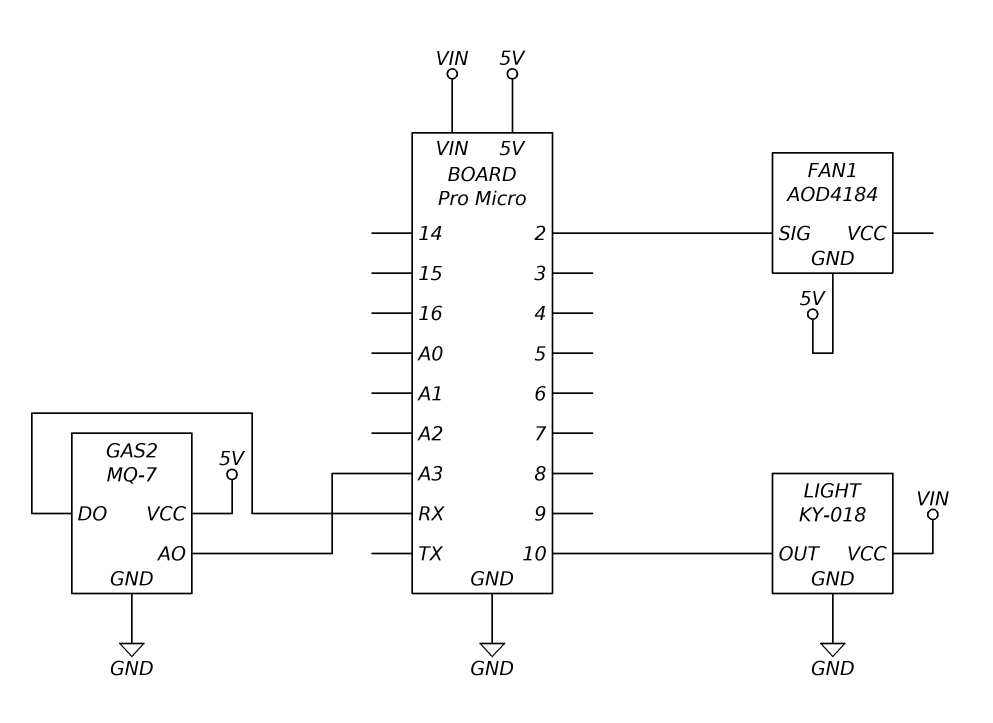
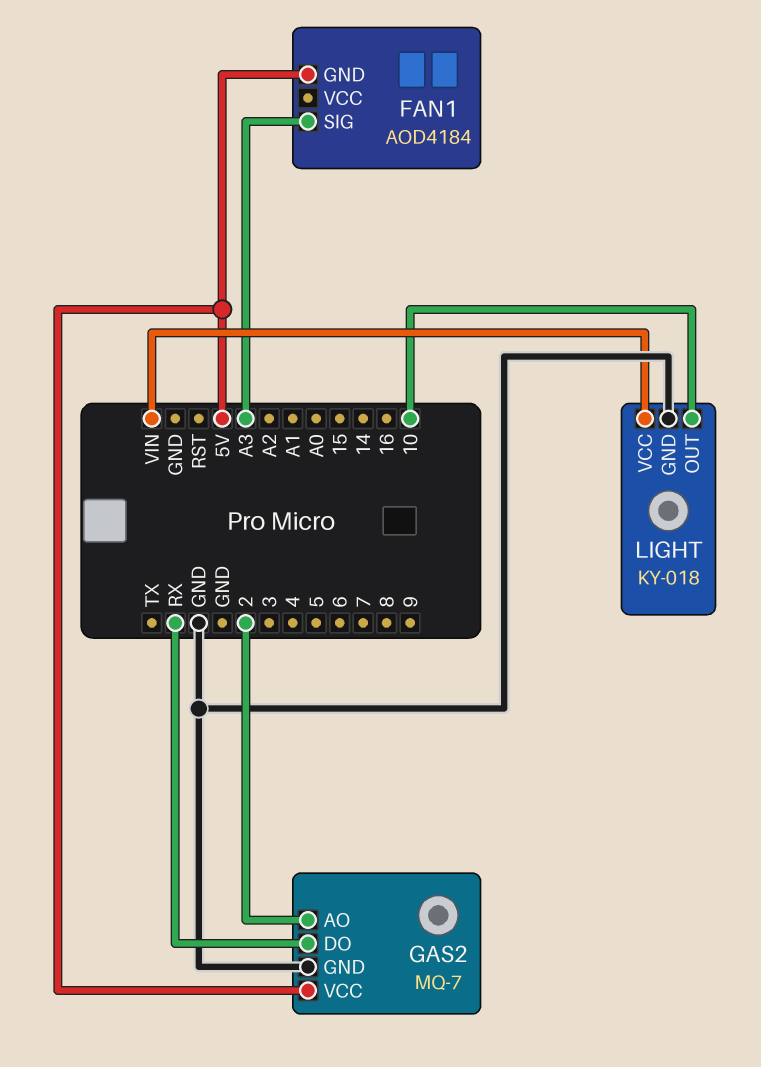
FAN1 pin SIG: 2 -> A3
GAS2 pin AO: A3 -> 2

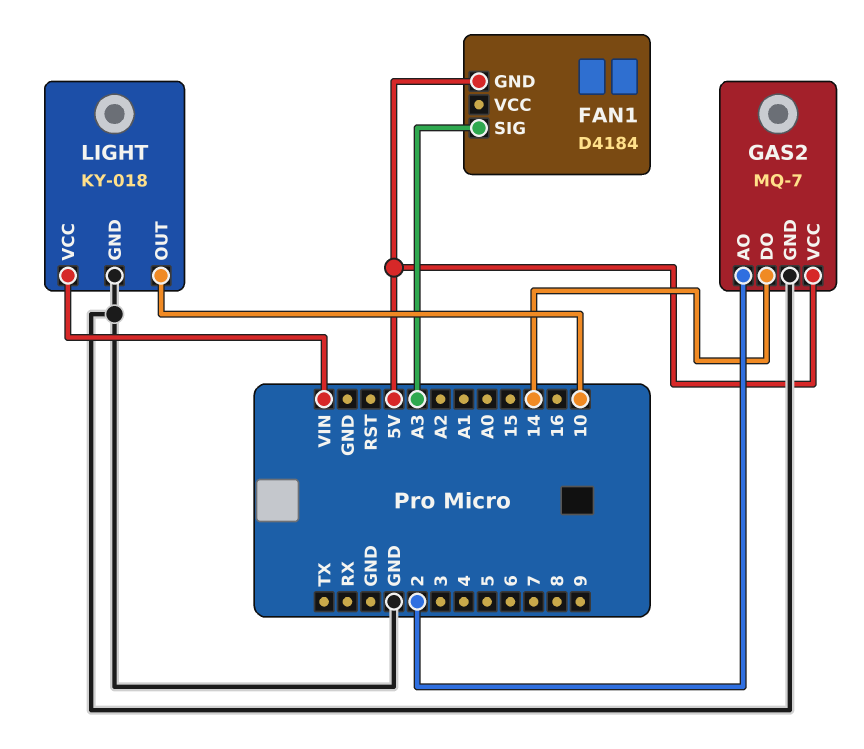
FAN1: AOD4184 -> D4184
GAS2 pin DO: RX -> 14

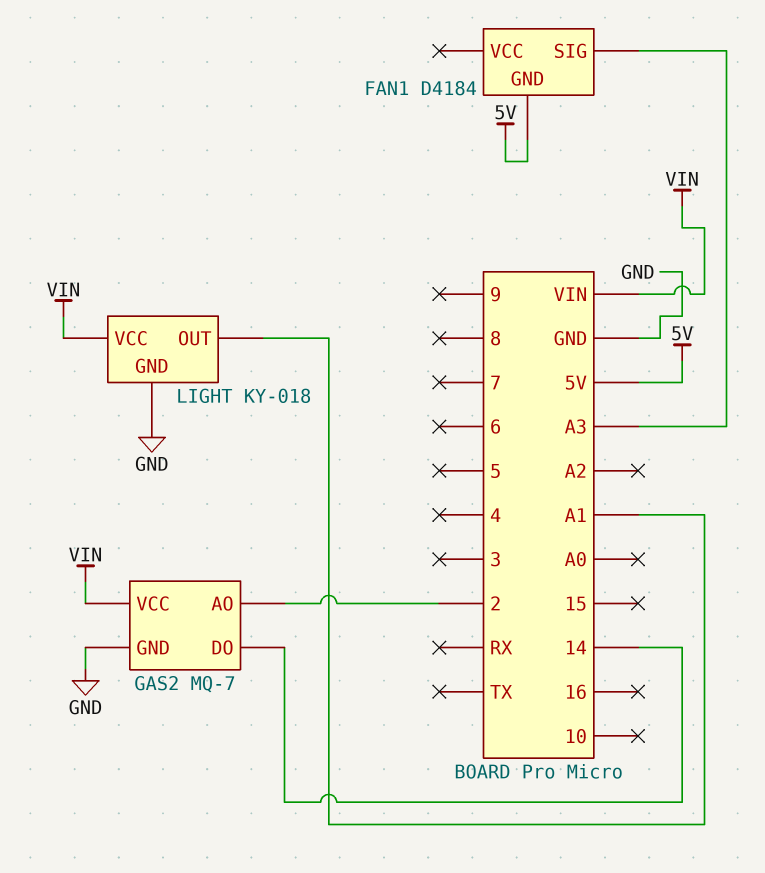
GAS2 pin VCC: 5V -> VIN
LIGHT pin OUT: 10 -> A1

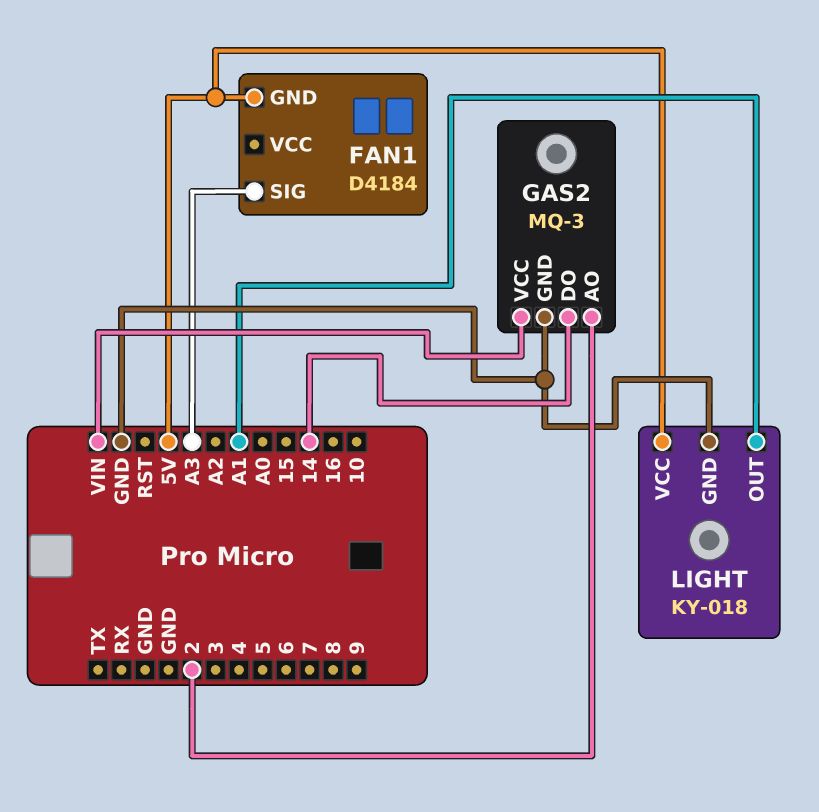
GAS2: MQ-7 -> MQ-3
LIGHT pin VCC: VIN -> 5V

